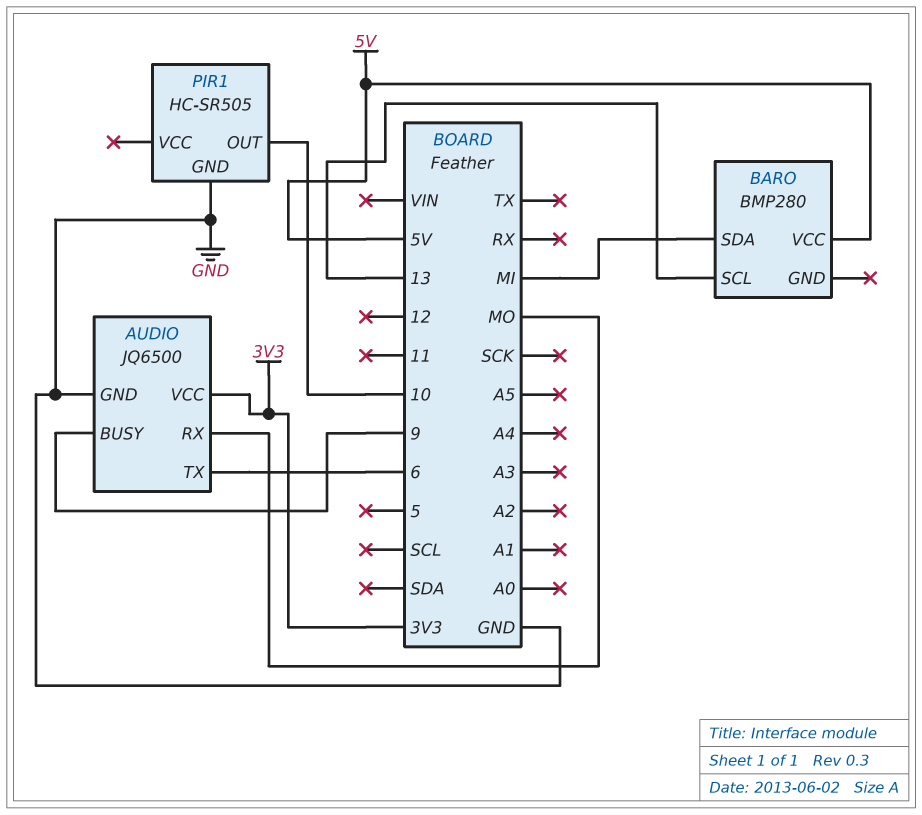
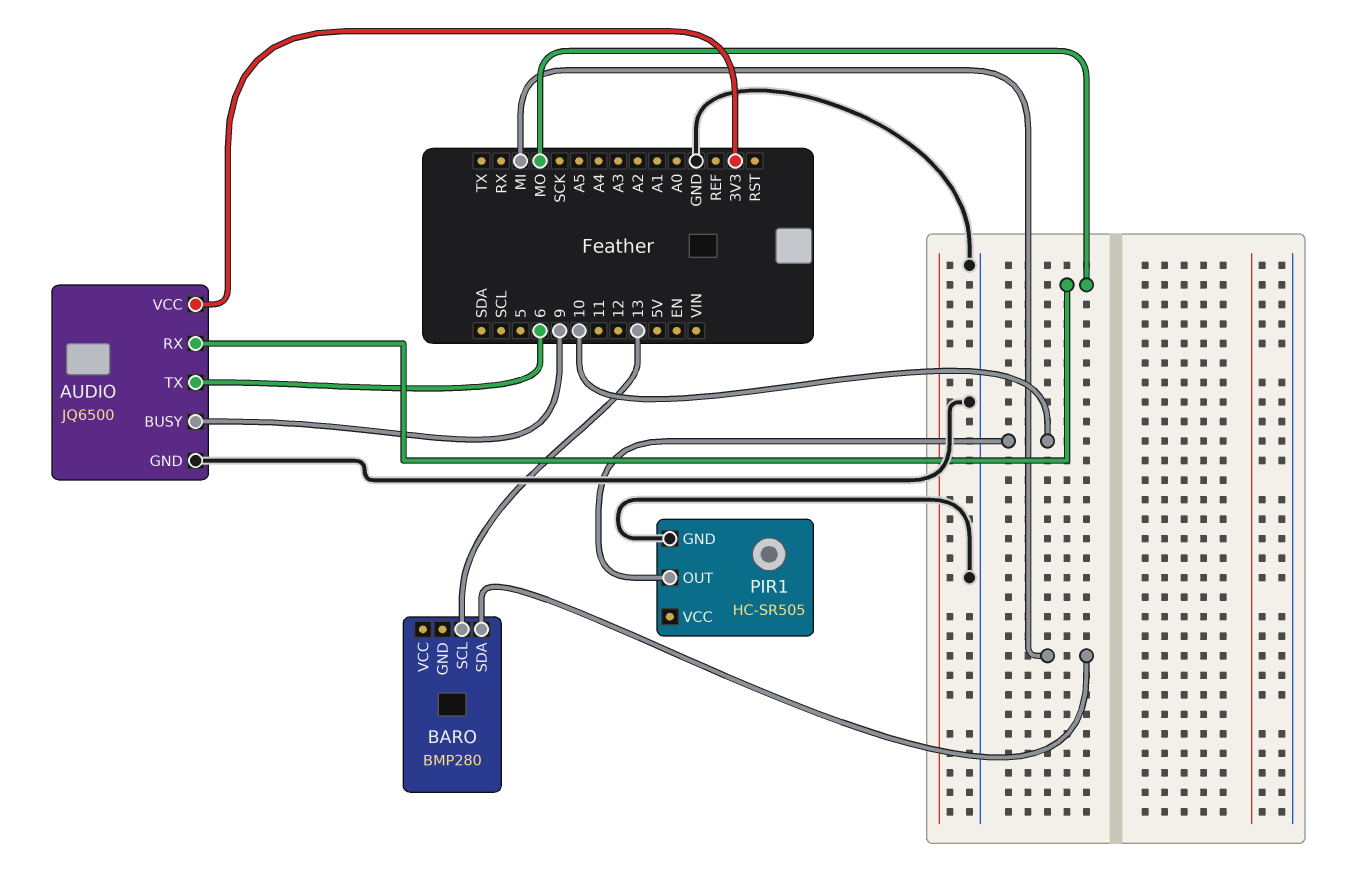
BARO pin VCC: 5V -> none

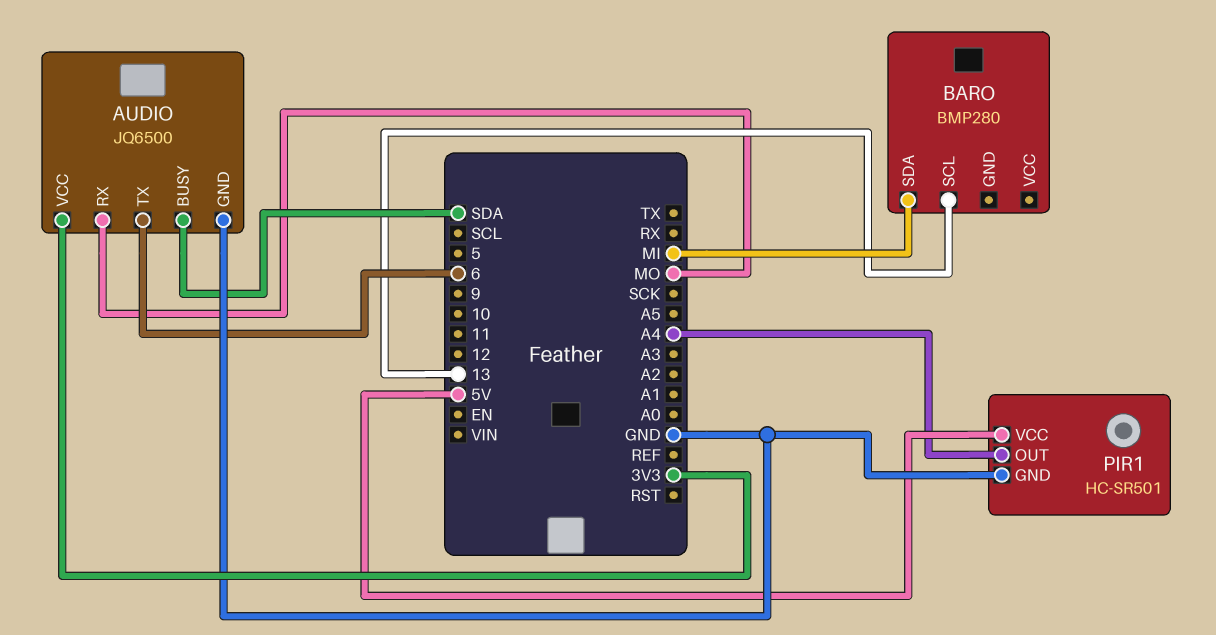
AUDIO pin BUSY: 9 -> SDA
PIR1: HC-SR505 -> HC-SR501
PIR1 pin OUT: 10 -> A4
PIR1 pin VCC: none -> 5V

